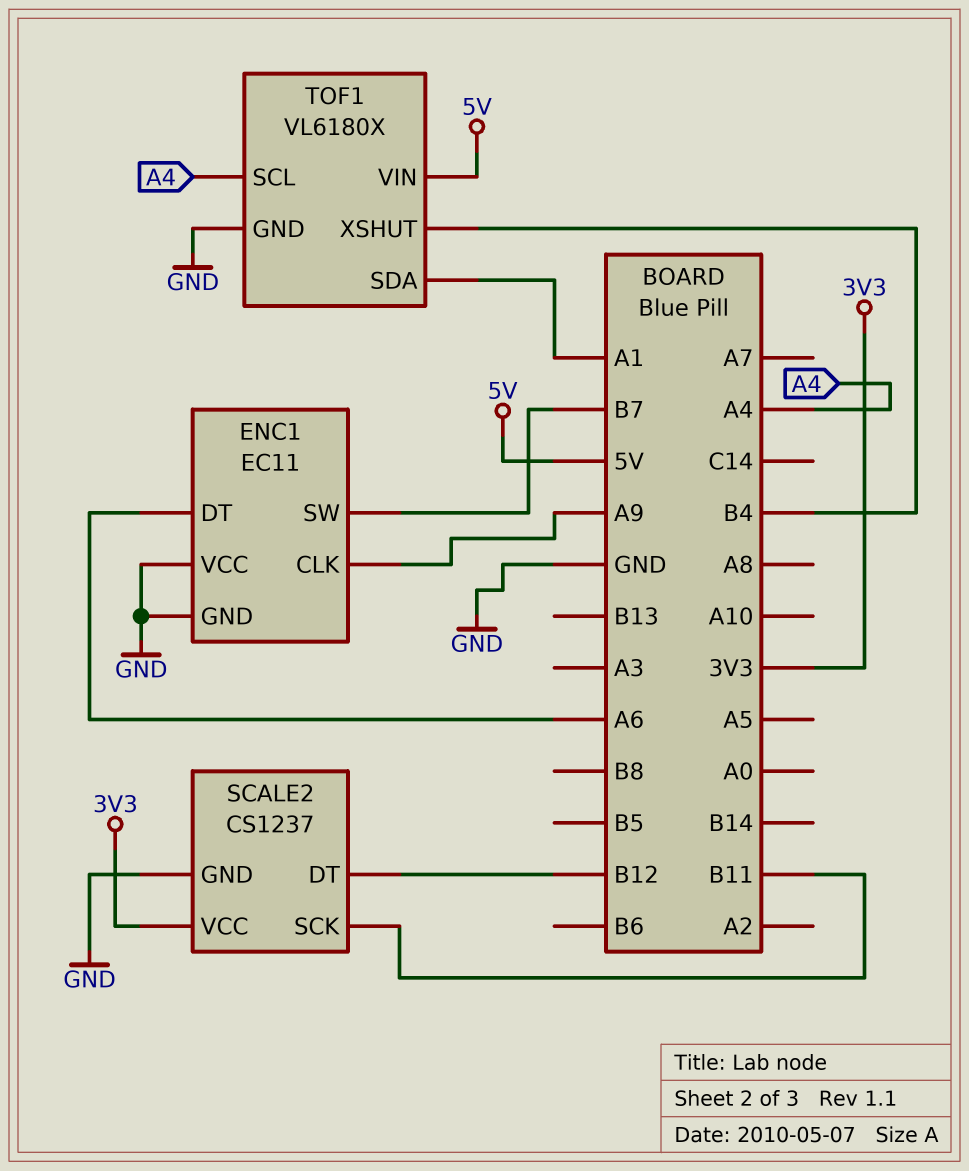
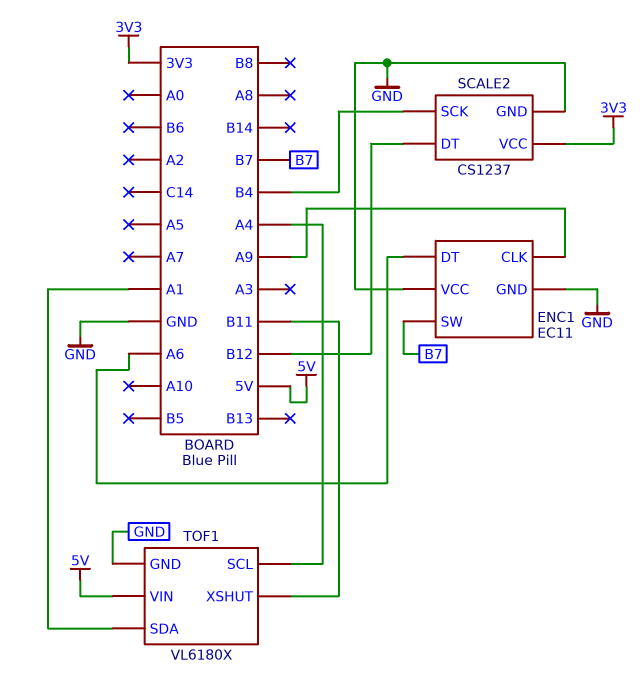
SCALE2 pin SCK: B11 -> B4
TOF1 pin XSHUT: B4 -> B11

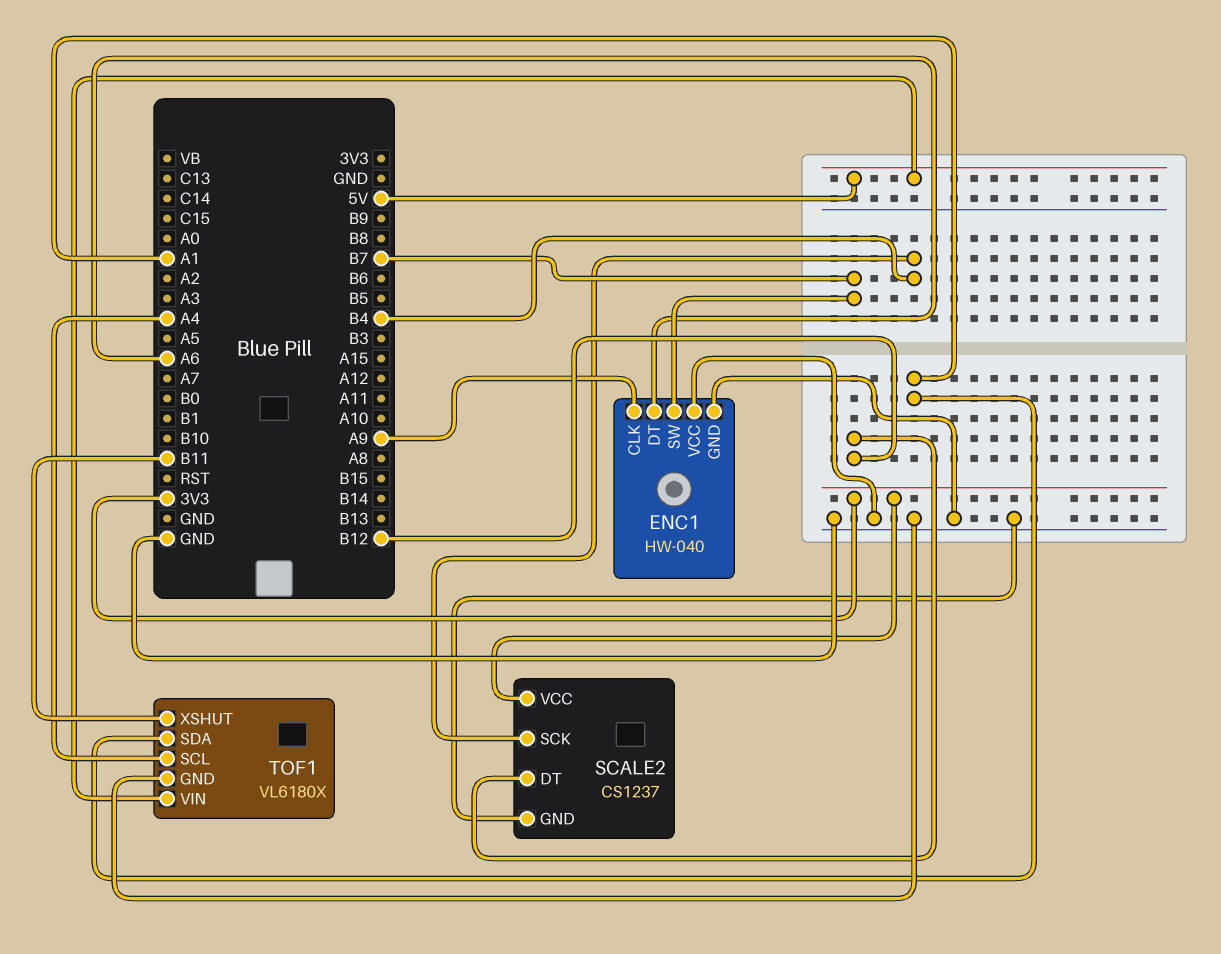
ENC1: EC11 -> HW-040

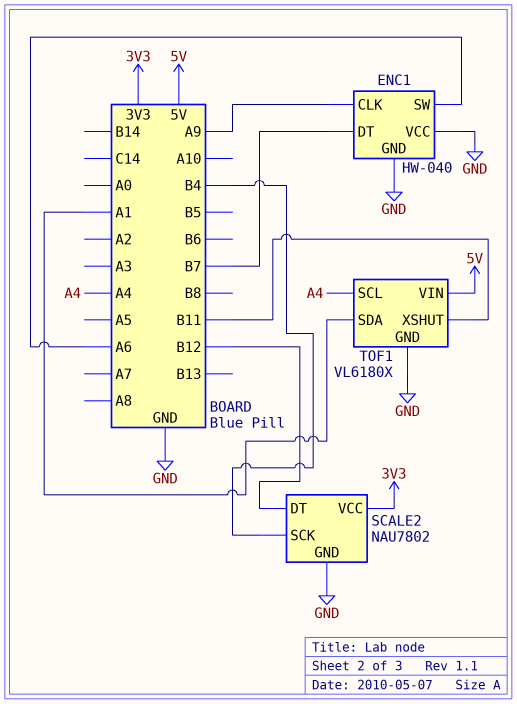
ENC1 pin DT: A6 -> B7
ENC1 pin SW: B7 -> A6
SCALE2: CS1237 -> NAU7802

